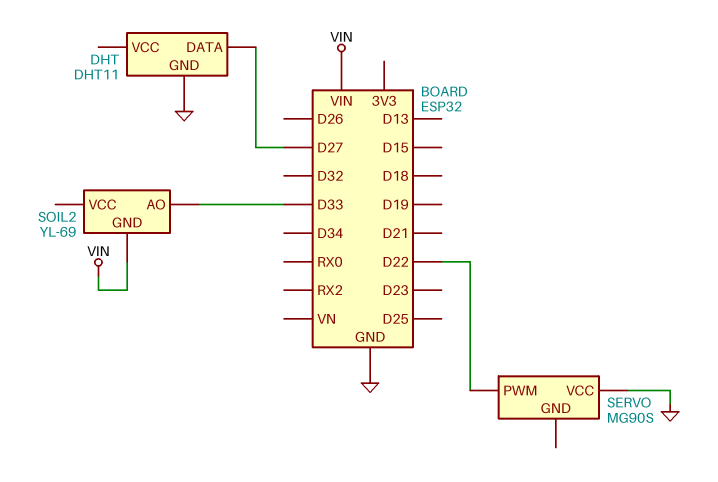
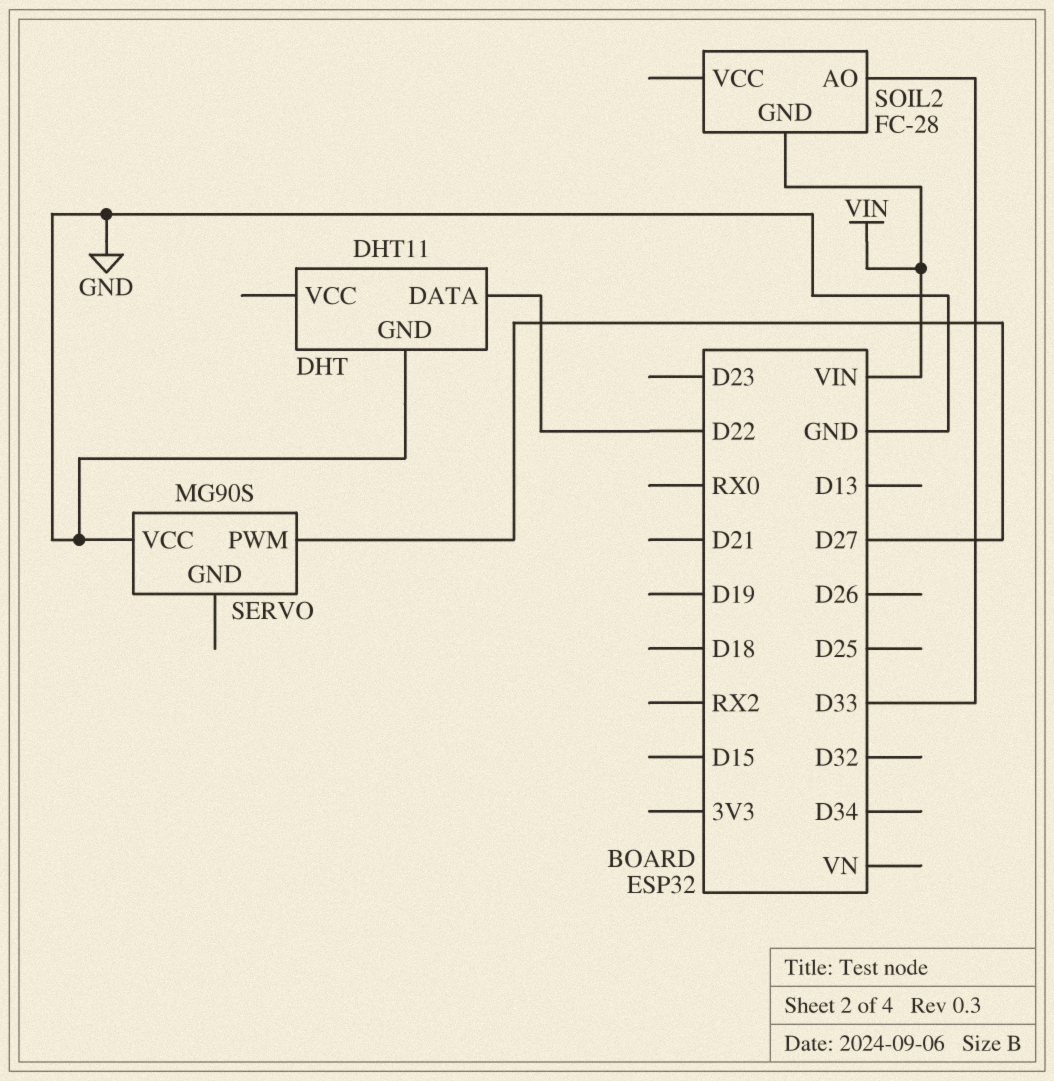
DHT pin DATA: D27 -> D22
SERVO pin PWM: D22 -> D27
SOIL2: YL-69 -> FC-28

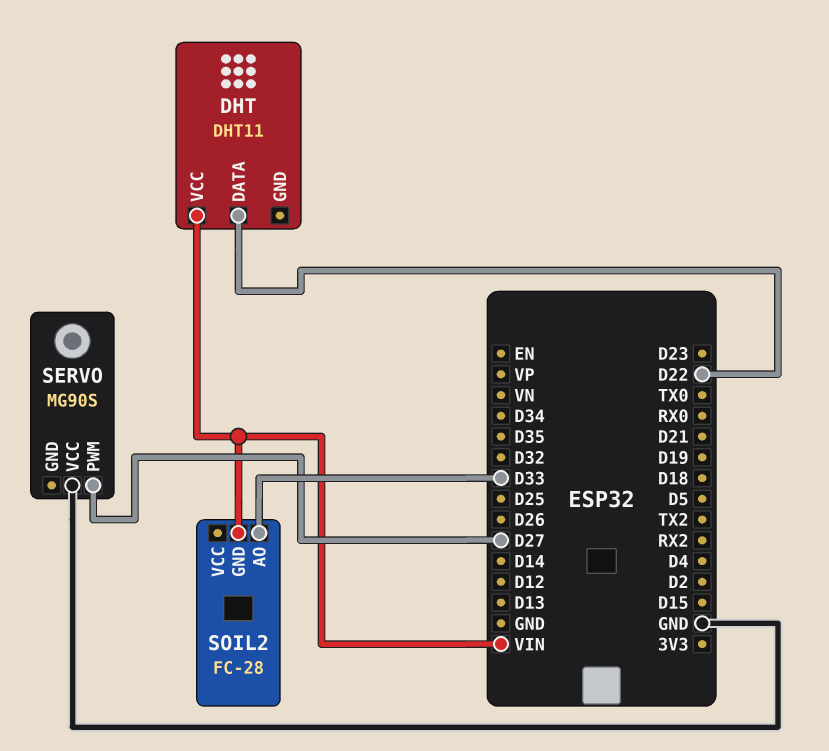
DHT pin GND: GND -> none
DHT pin VCC: none -> VIN

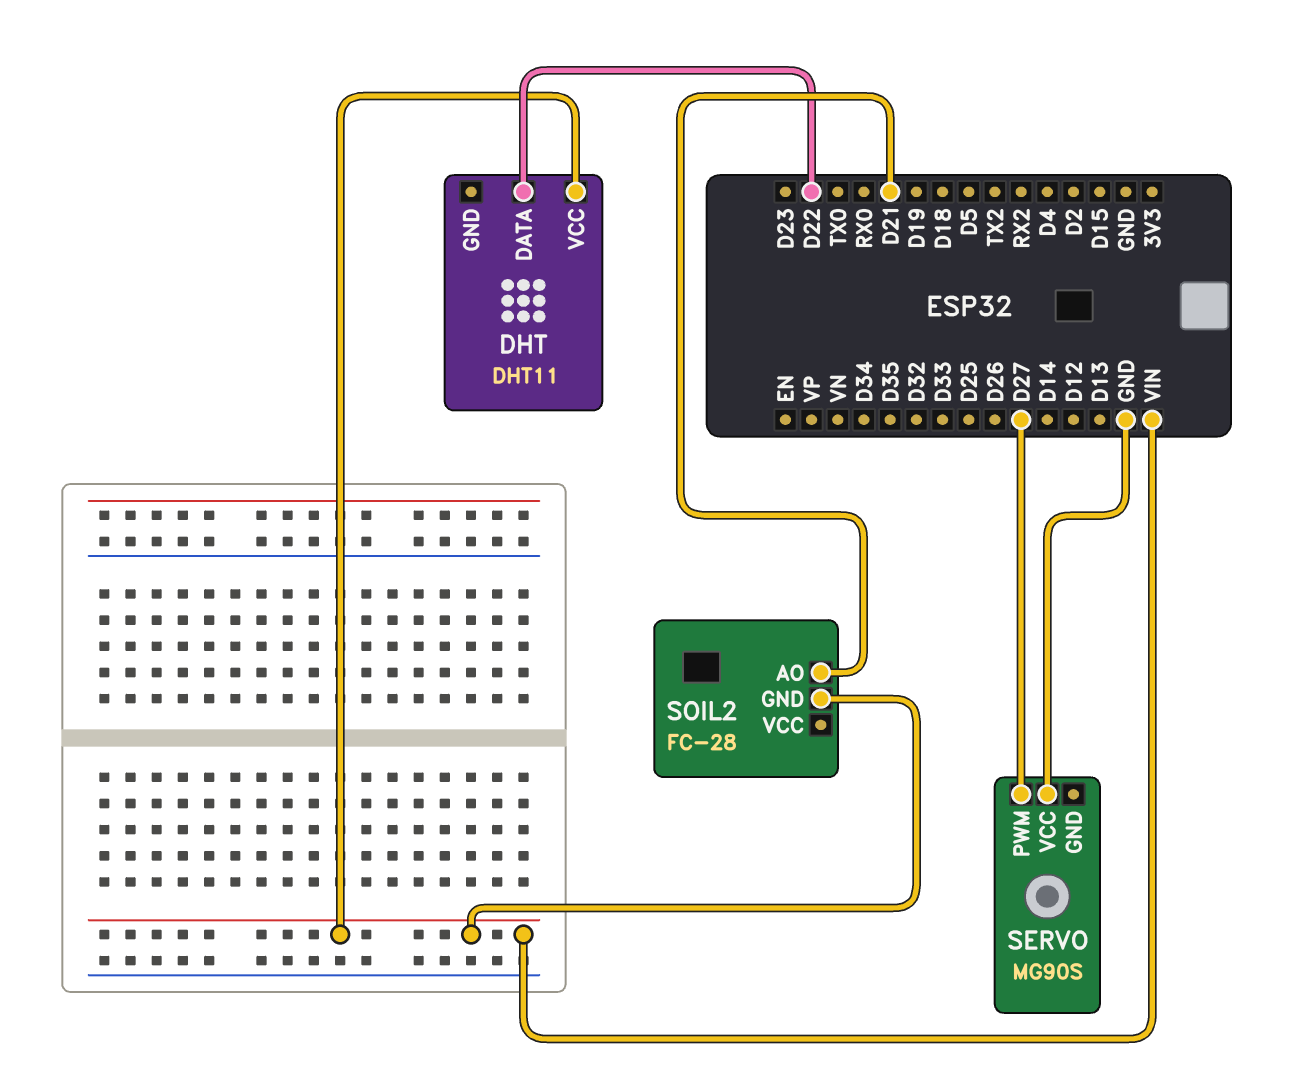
SOIL2 pin AO: D33 -> D21

